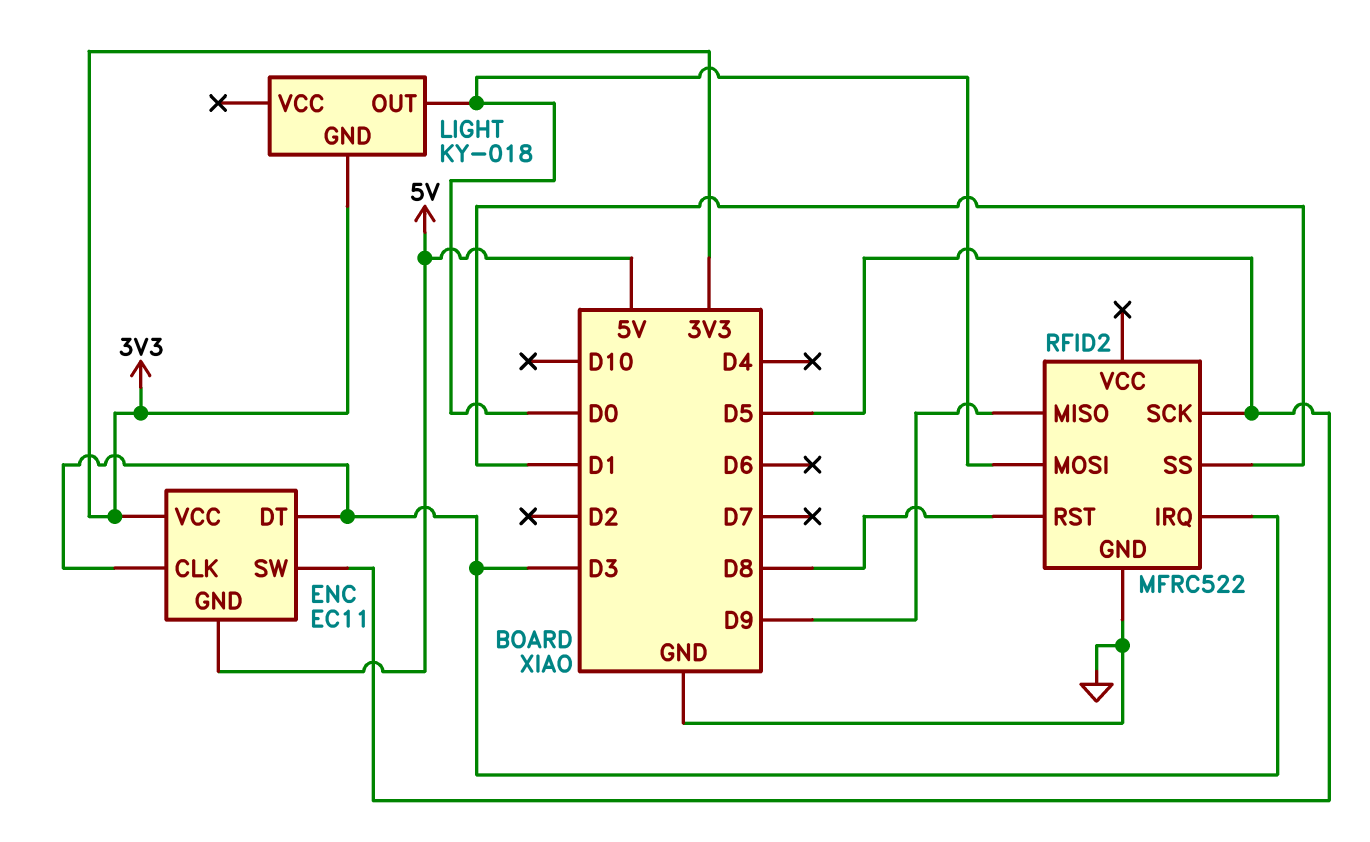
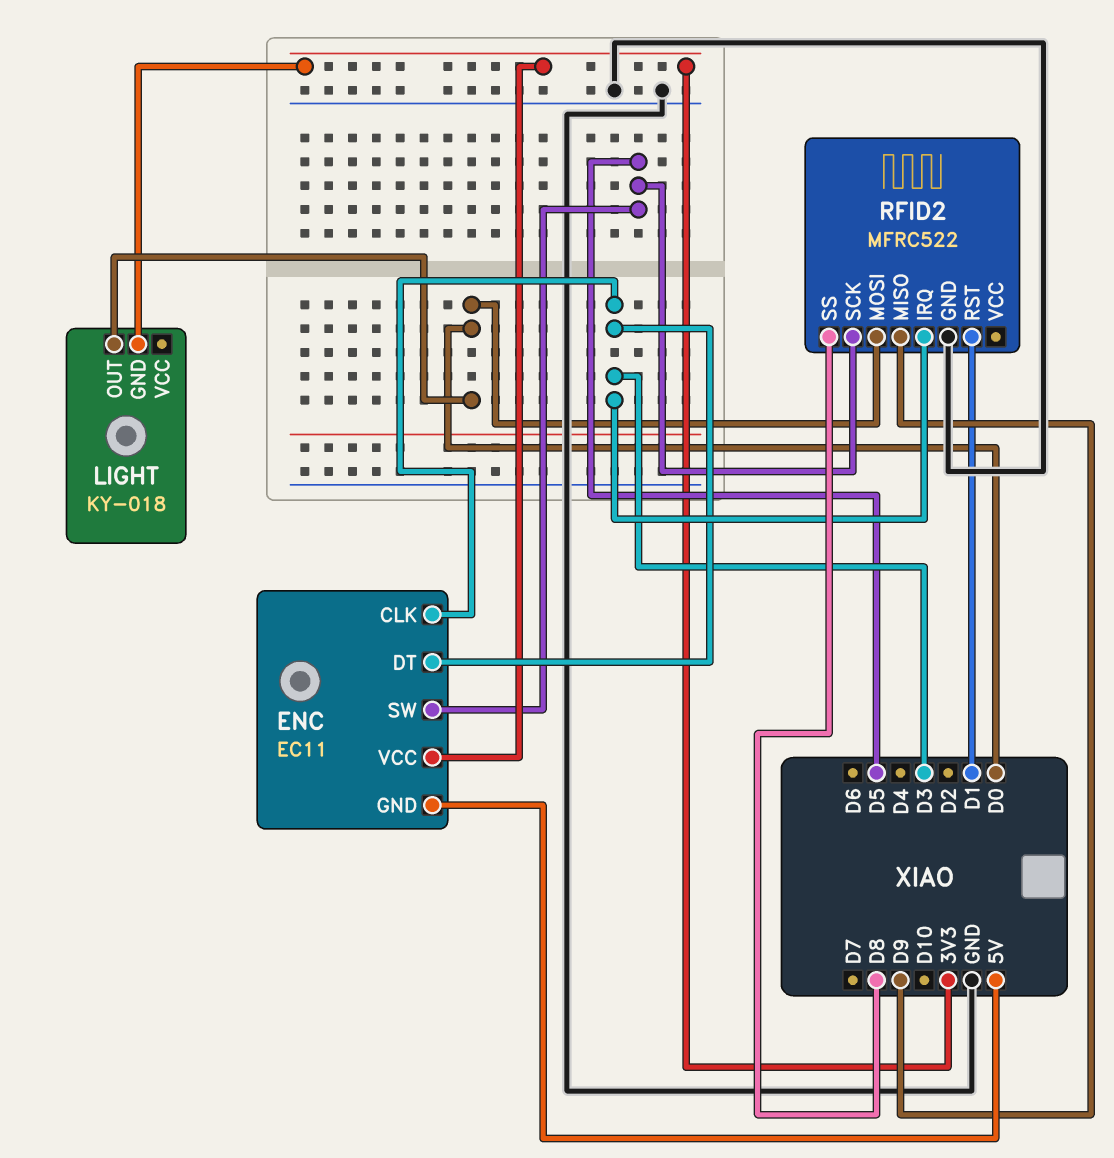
RFID2 pin RST: D8 -> D1
RFID2 pin SS: D1 -> D8

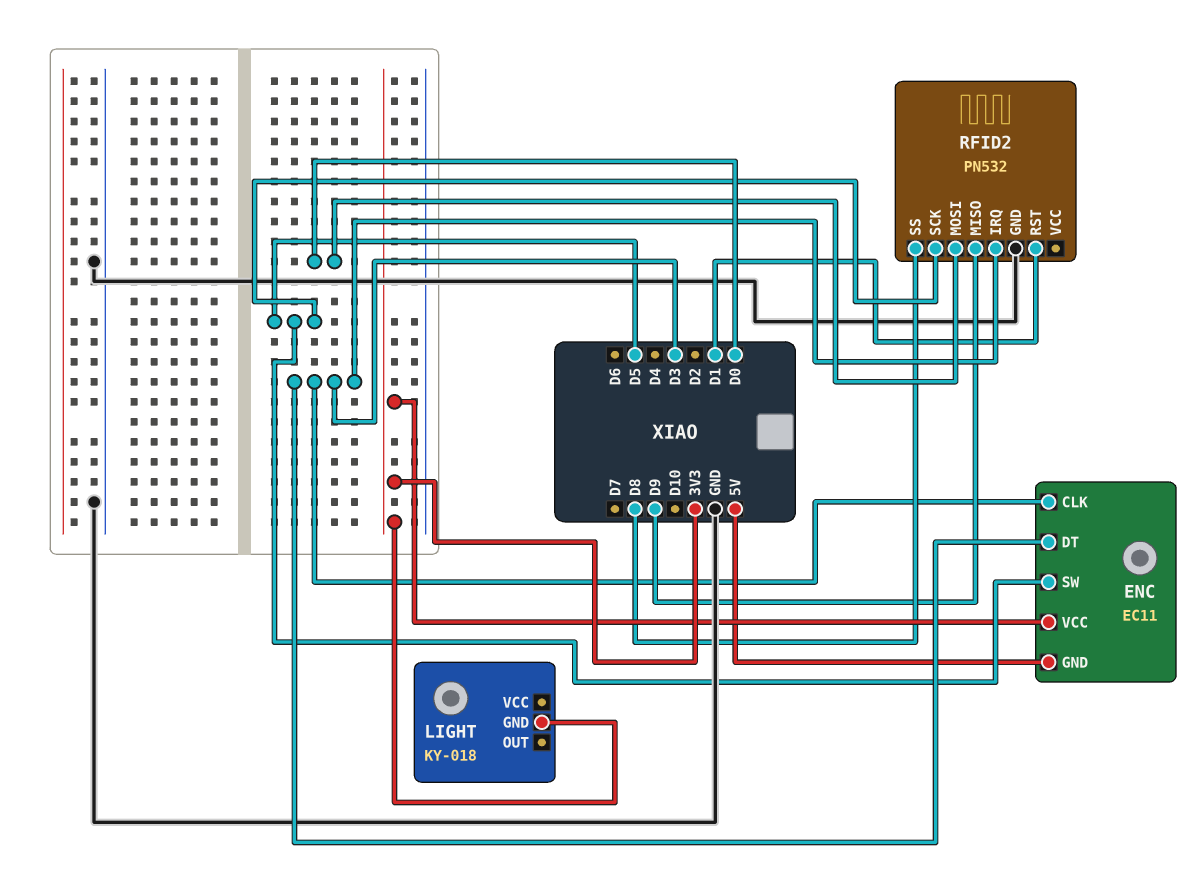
LIGHT pin OUT: D0 -> none
RFID2: MFRC522 -> PN532

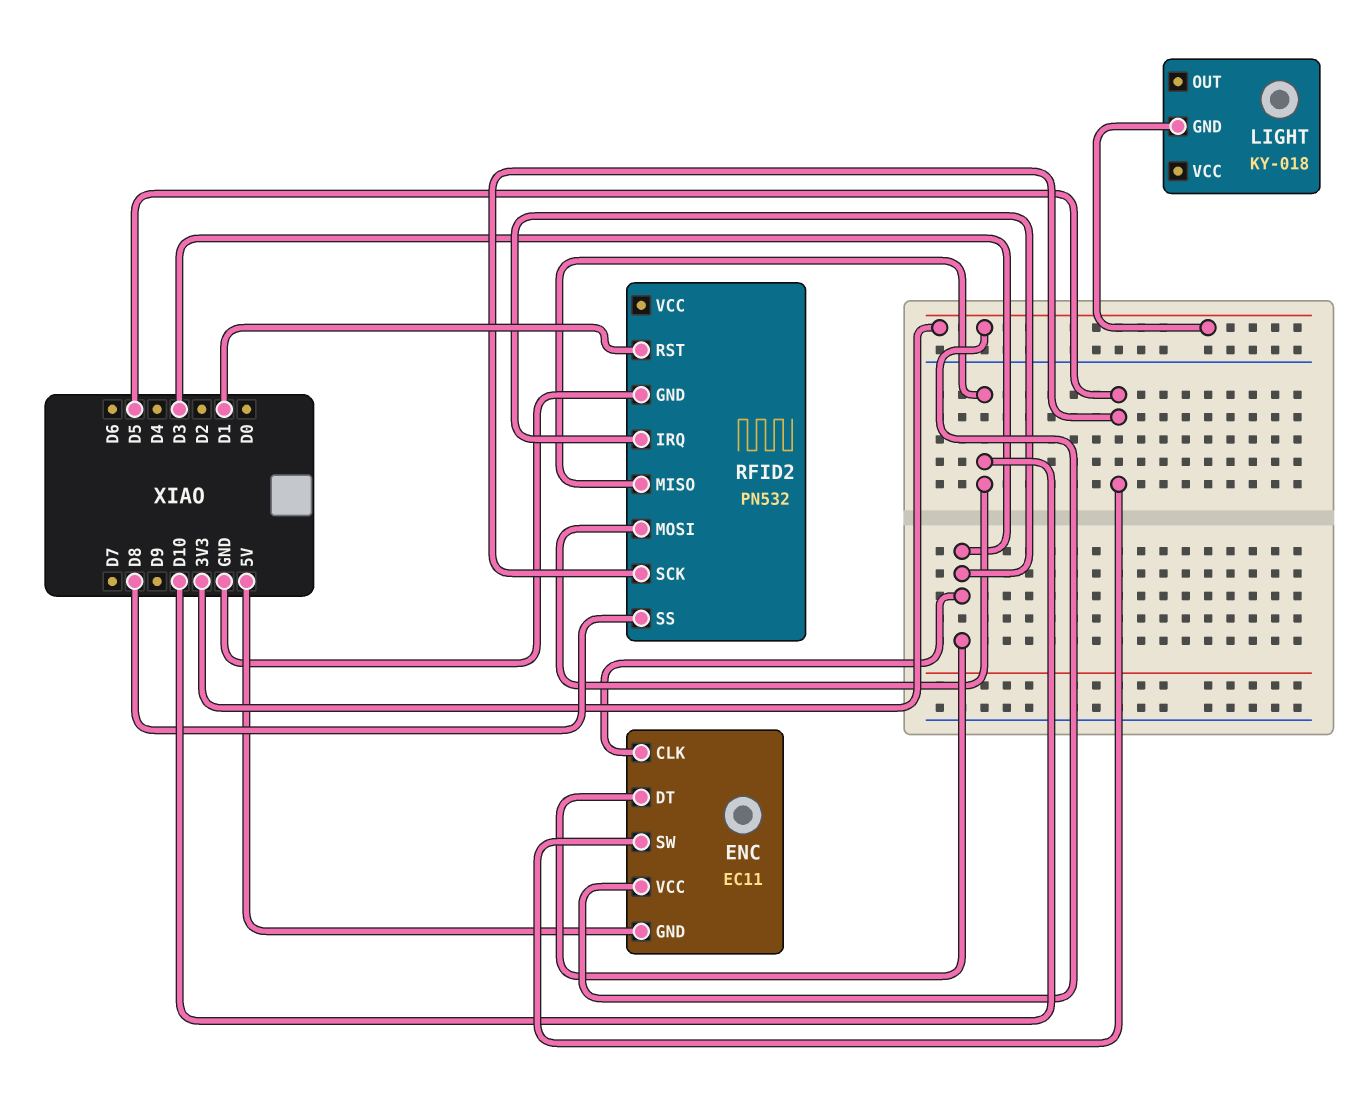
RFID2 pin MISO: D9 -> D10
RFID2 pin MOSI: D0 -> D10

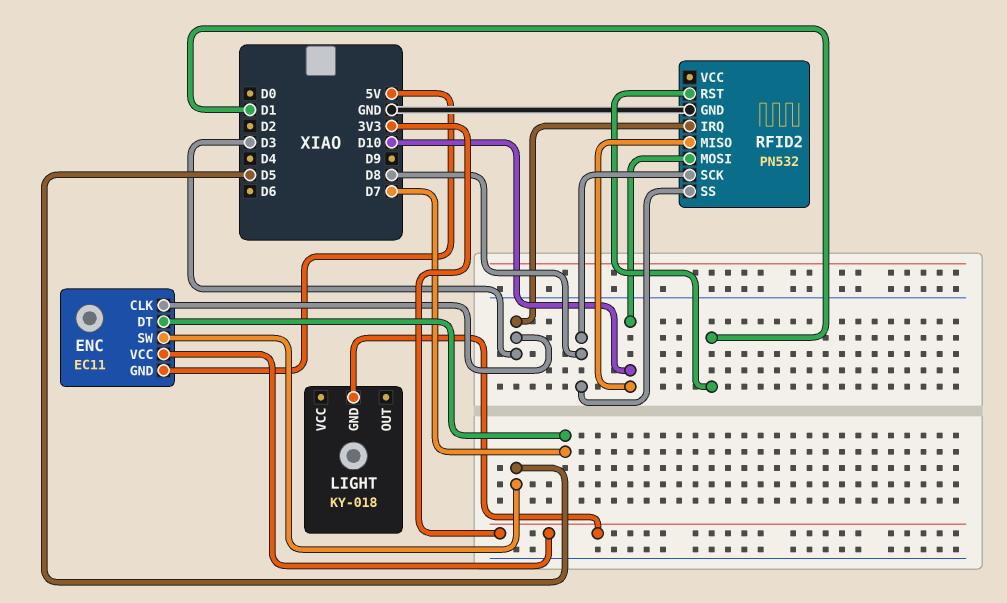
ENC pin DT: D3 -> D7
RFID2 pin SCK: D5 -> D8

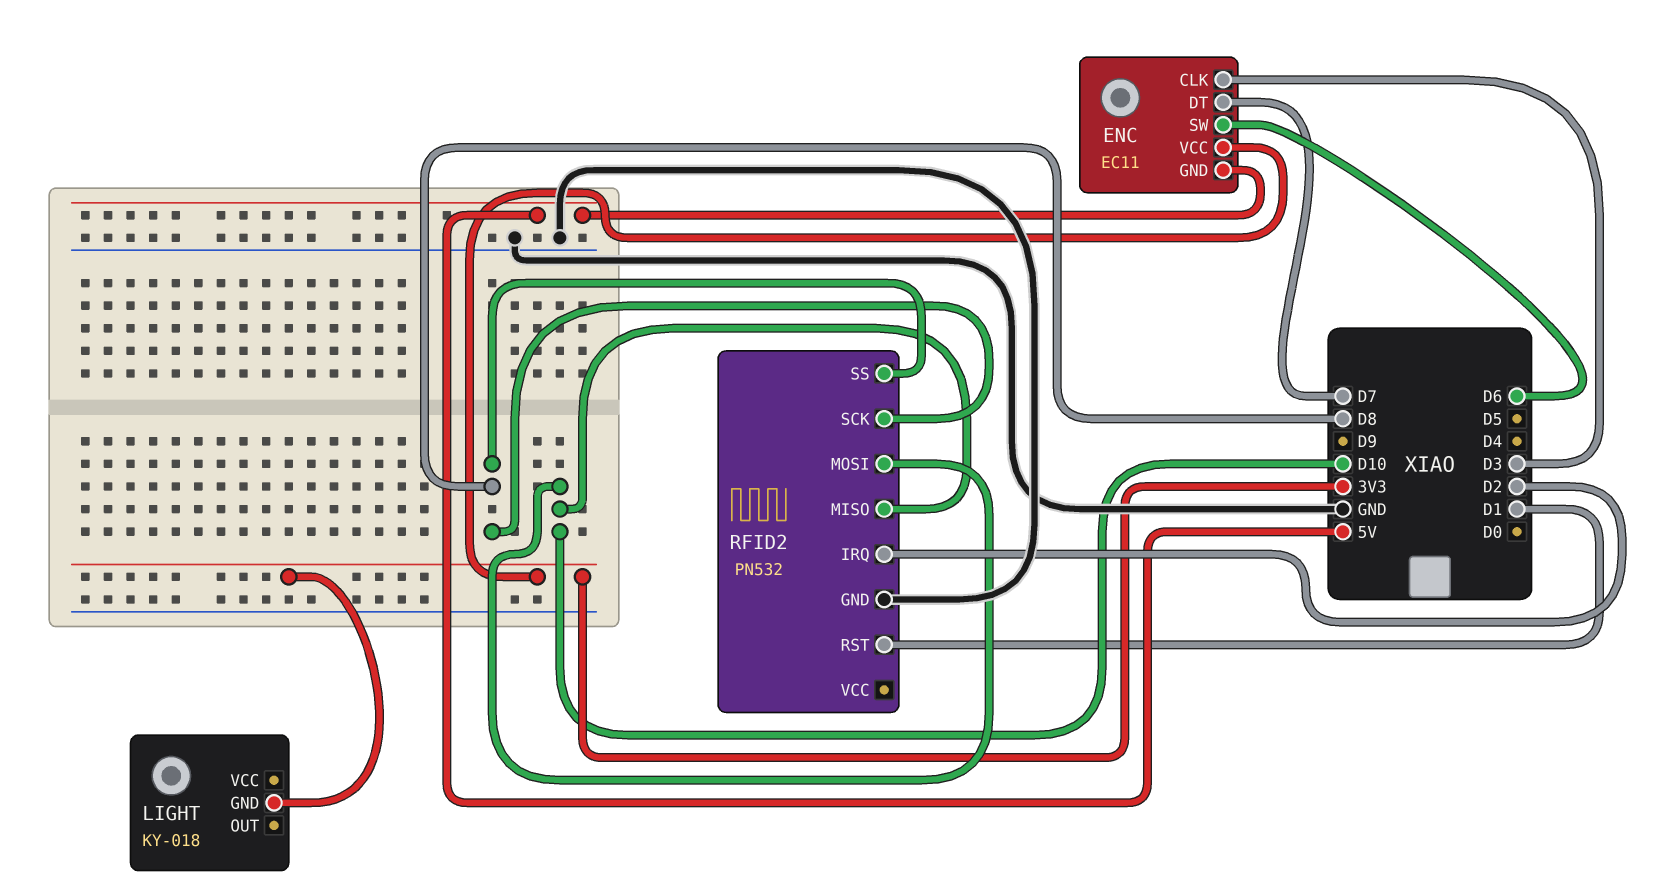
ENC pin SW: D5 -> D6
RFID2 pin IRQ: D3 -> D2

